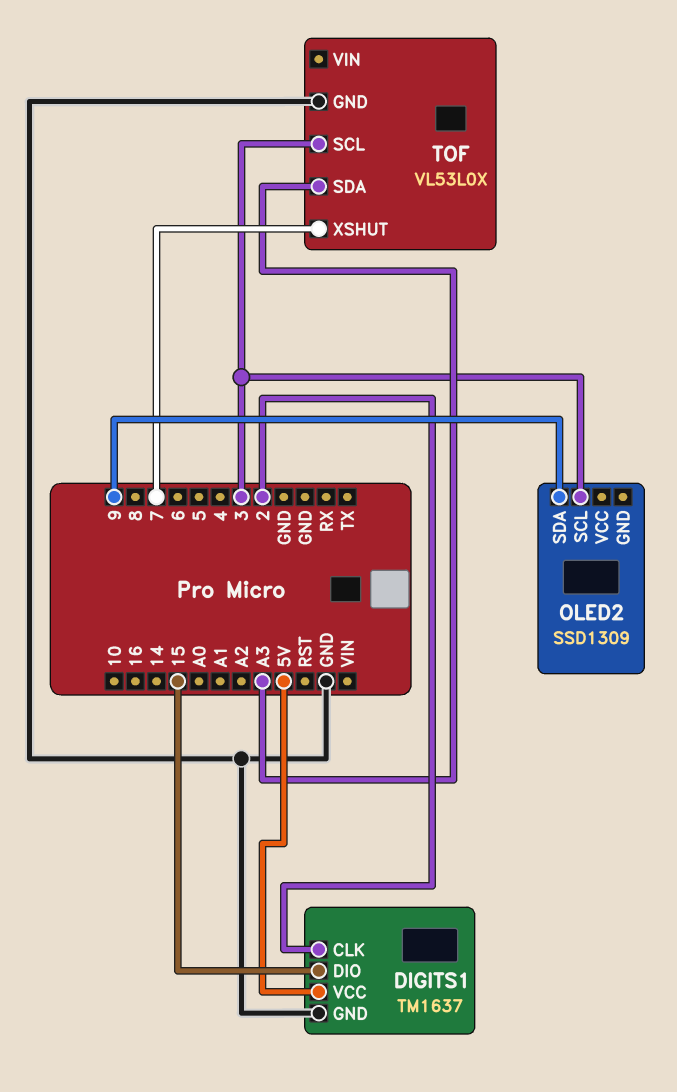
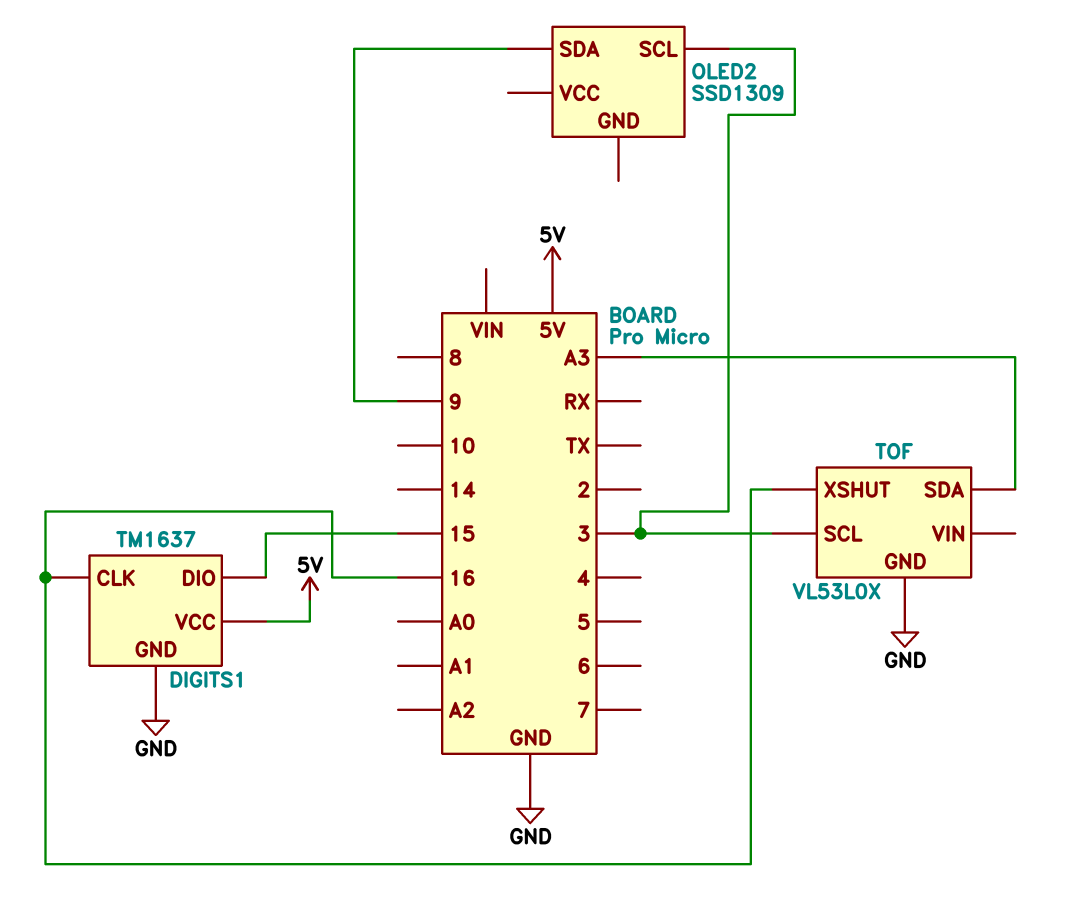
DIGITS1 pin CLK: 2 -> 16
TOF pin XSHUT: 7 -> 16

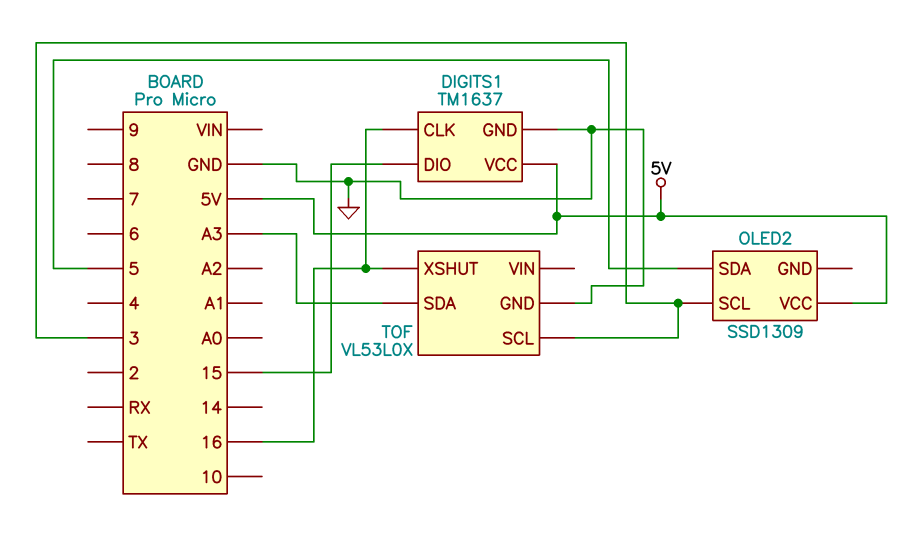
OLED2 pin SDA: 9 -> 5
OLED2 pin VCC: none -> 5V

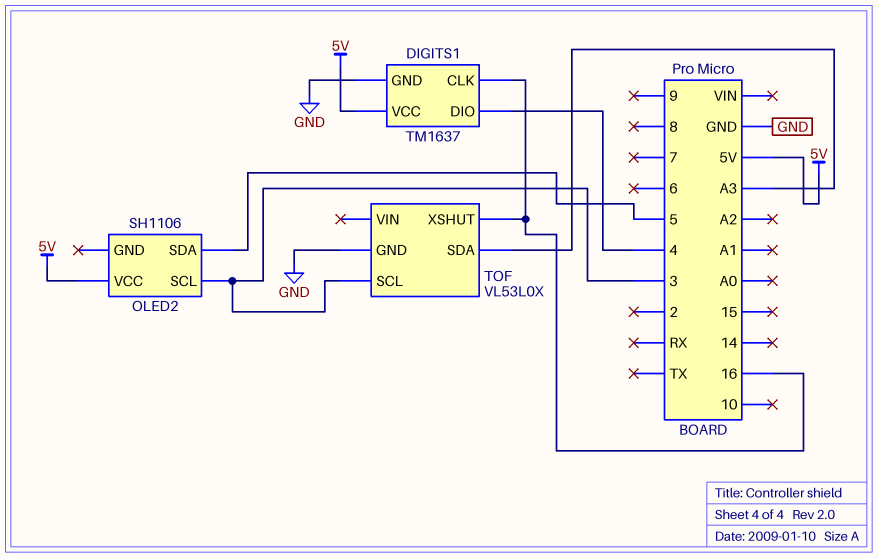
DIGITS1 pin DIO: 15 -> 4
OLED2: SSD1309 -> SH1106

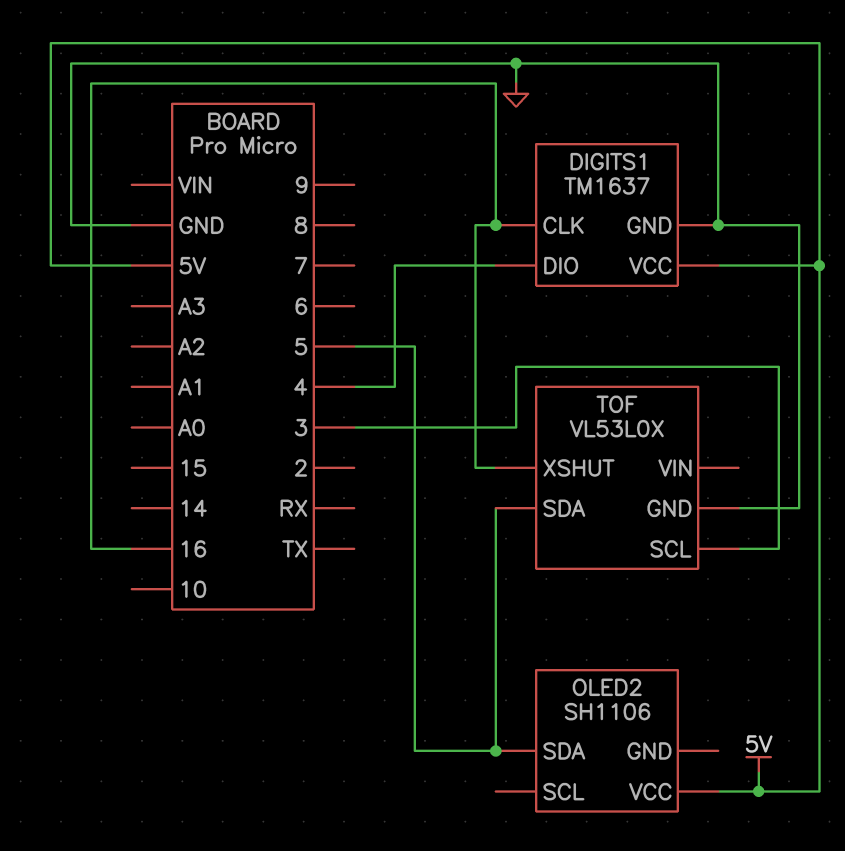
OLED2 pin SCL: 3 -> none
TOF pin SDA: A3 -> 5

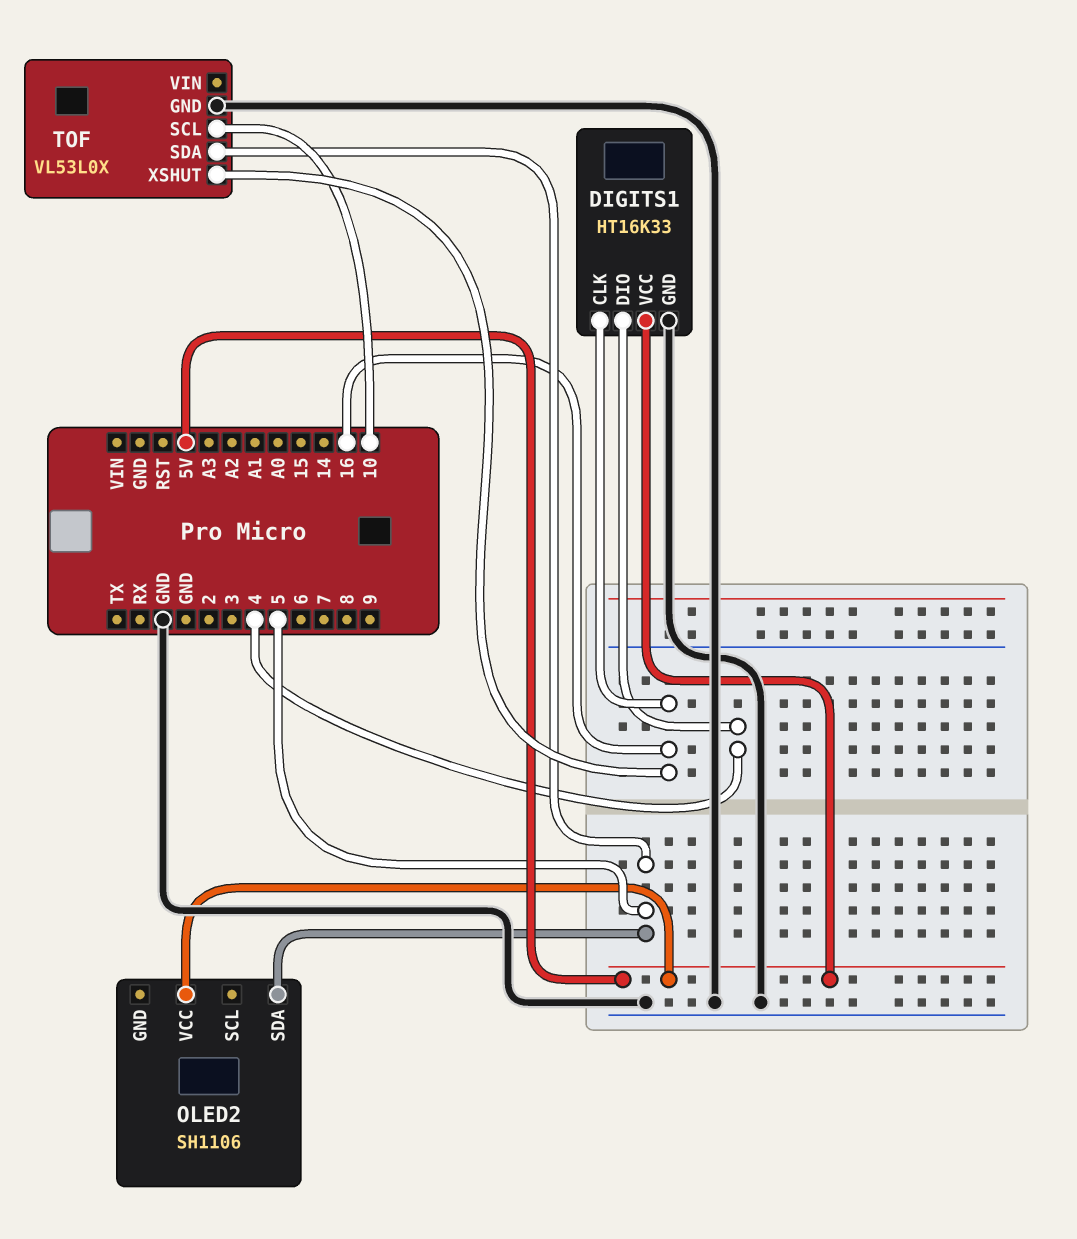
DIGITS1: TM1637 -> HT16K33
TOF pin SCL: 3 -> 10

